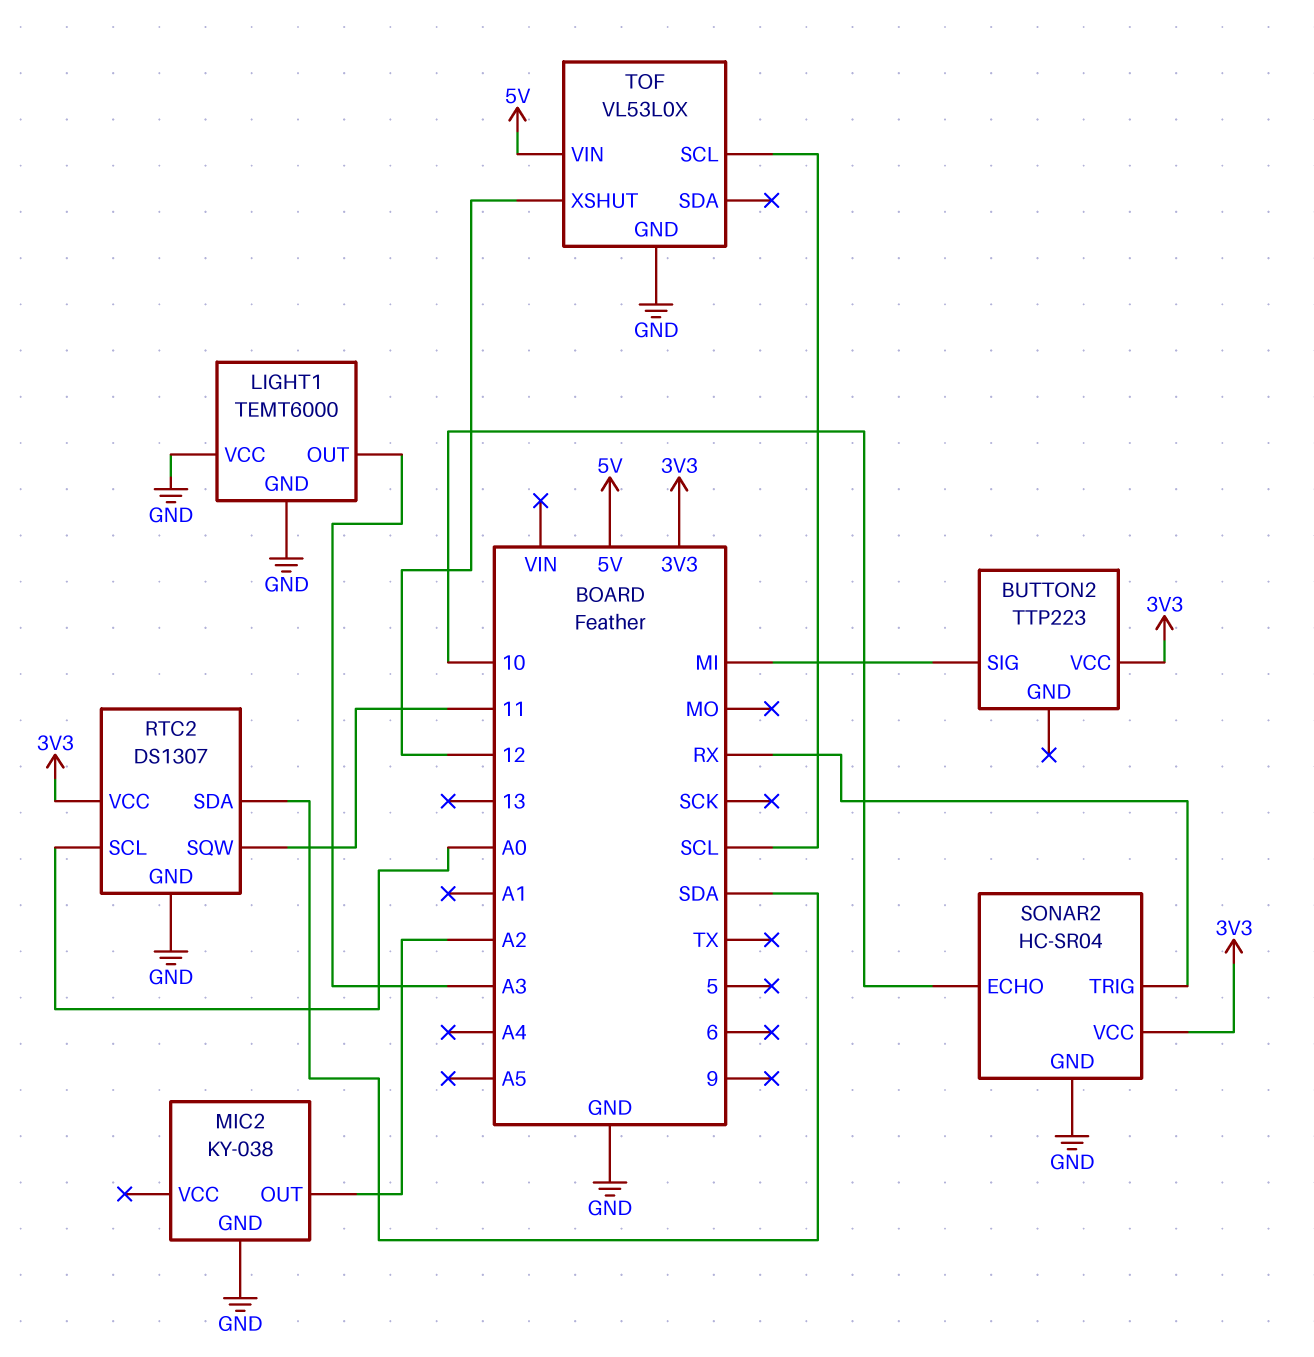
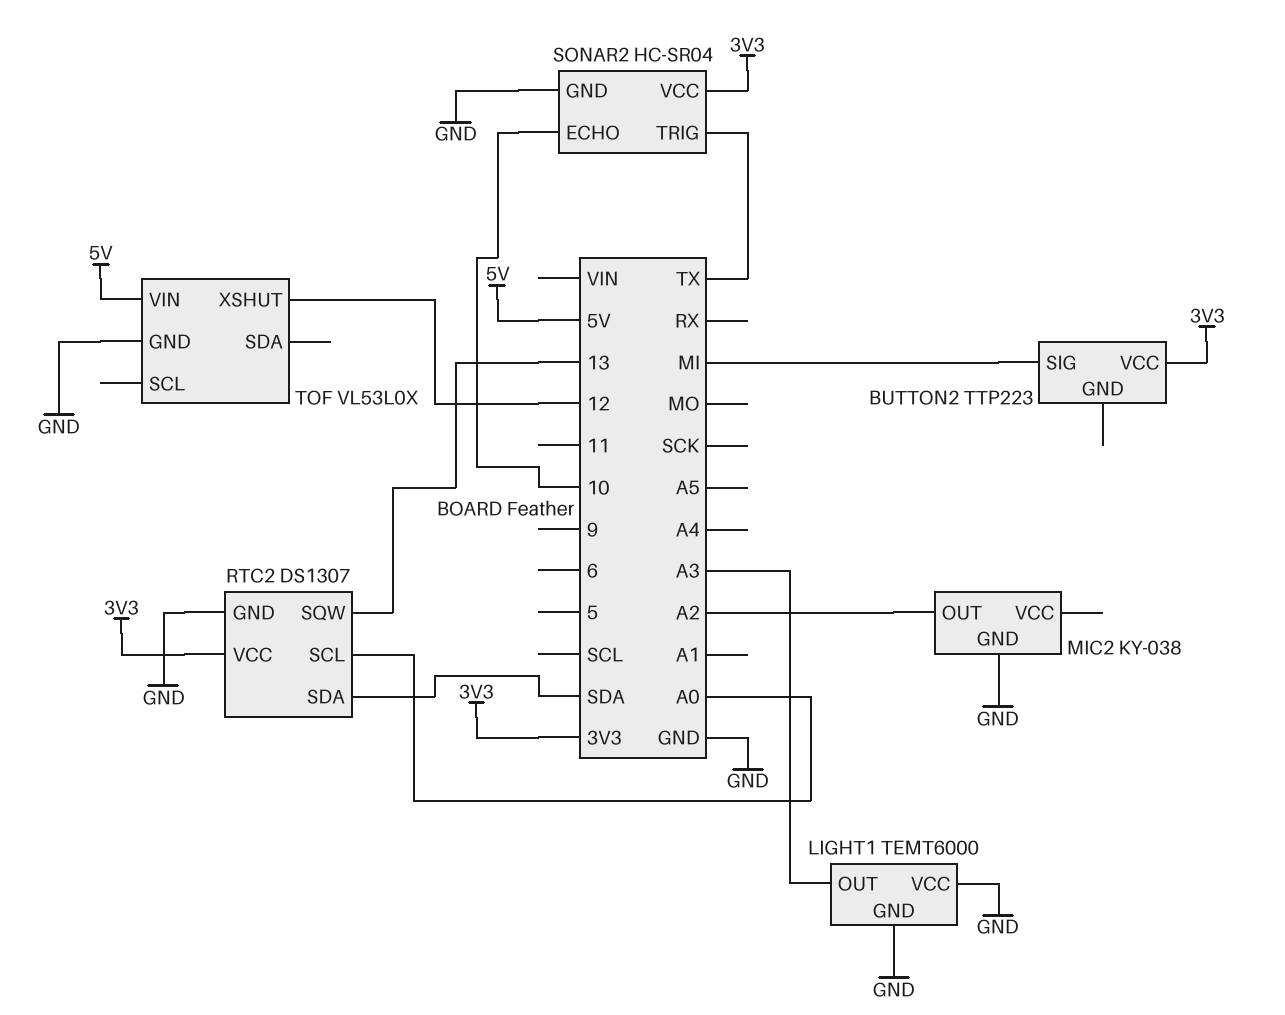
RTC2 pin SQW: 11 -> 13
SONAR2 pin TRIG: RX -> TX
TOF pin SCL: SCL -> none

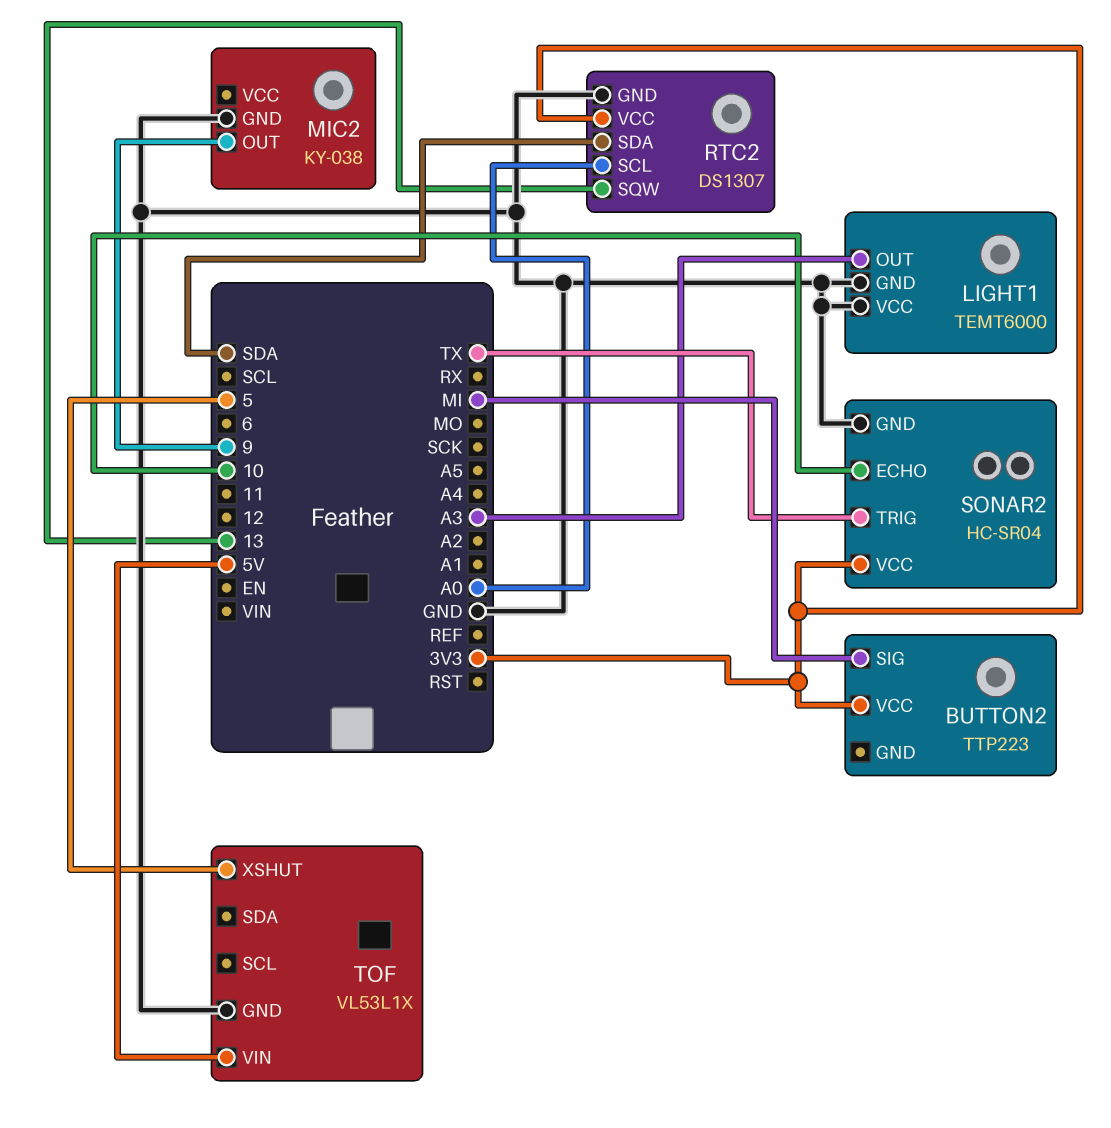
MIC2 pin OUT: A2 -> 9
TOF: VL53L0X -> VL53L1X
TOF pin XSHUT: 12 -> 5

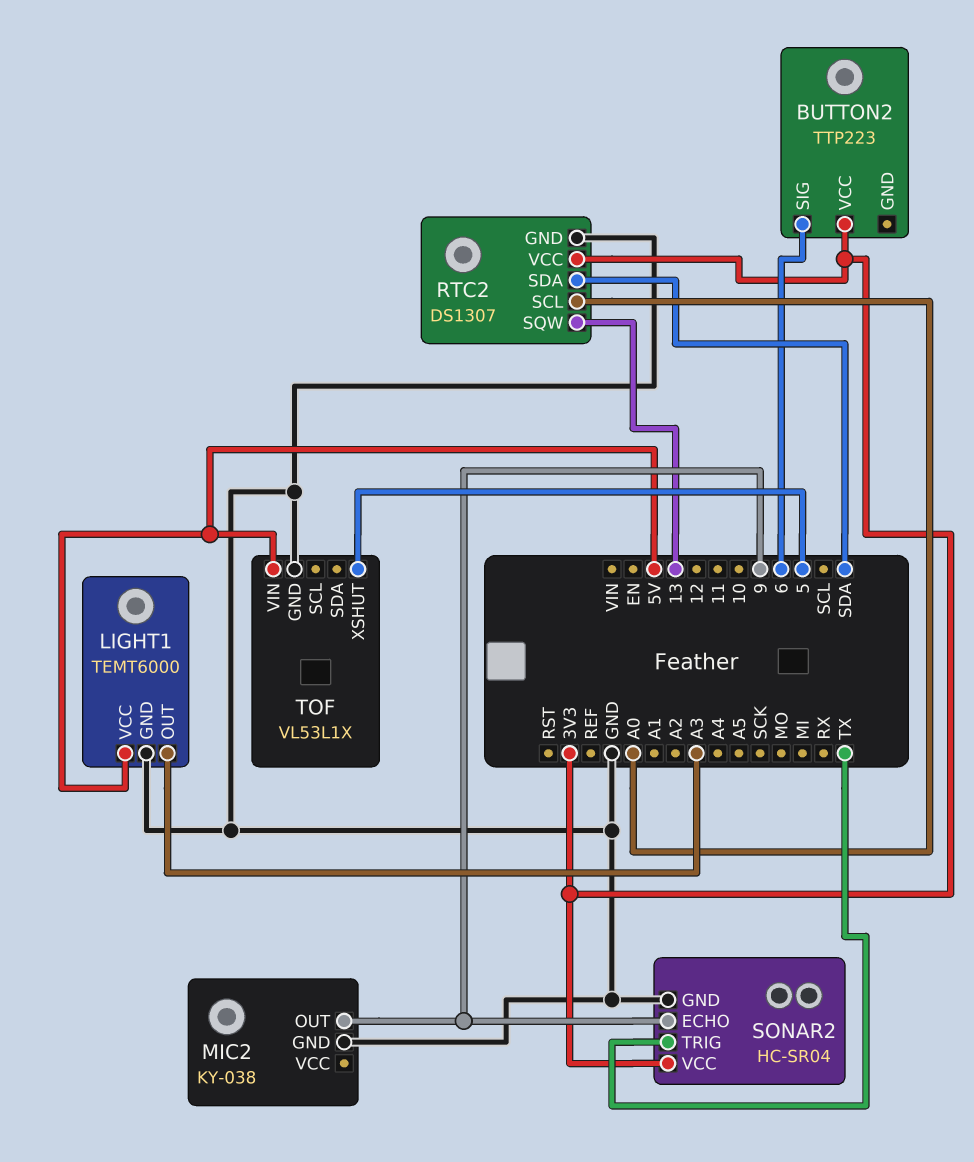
BUTTON2 pin SIG: MI -> 6
LIGHT1 pin VCC: GND -> 5V
SONAR2 pin ECHO: 10 -> 9

